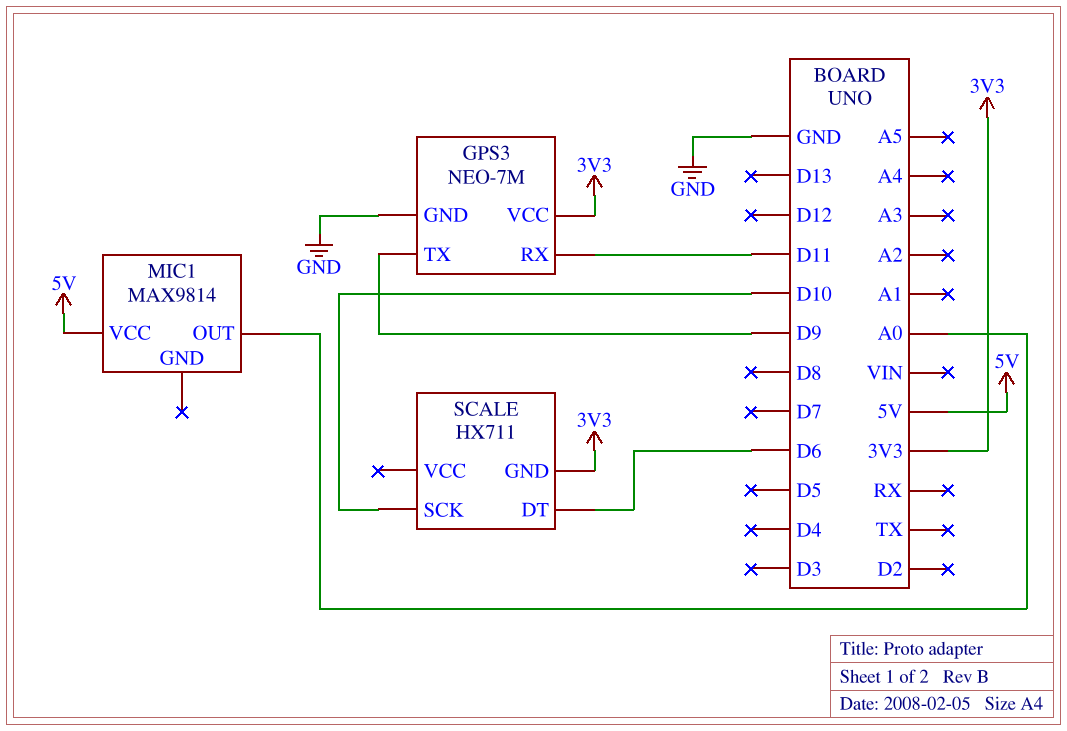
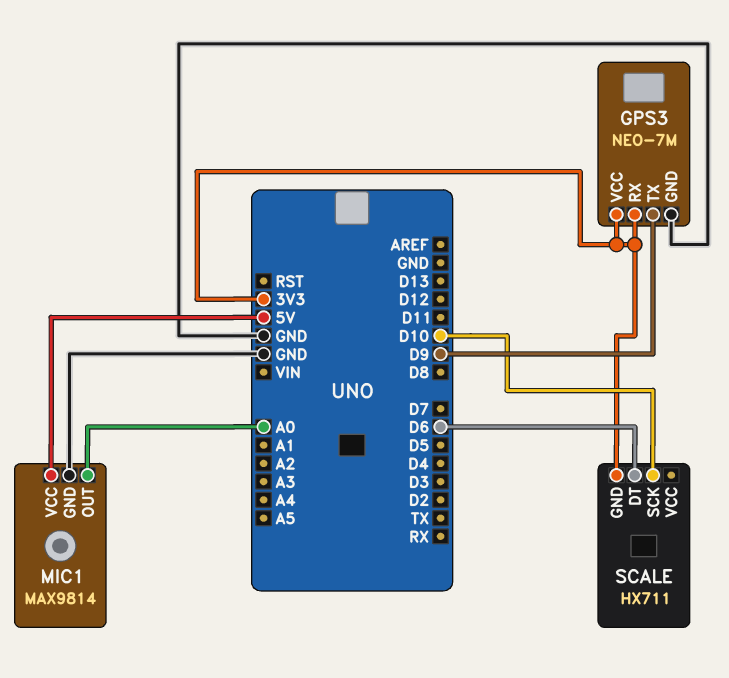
GPS3 pin RX: D11 -> 3V3
MIC1 pin GND: none -> GND

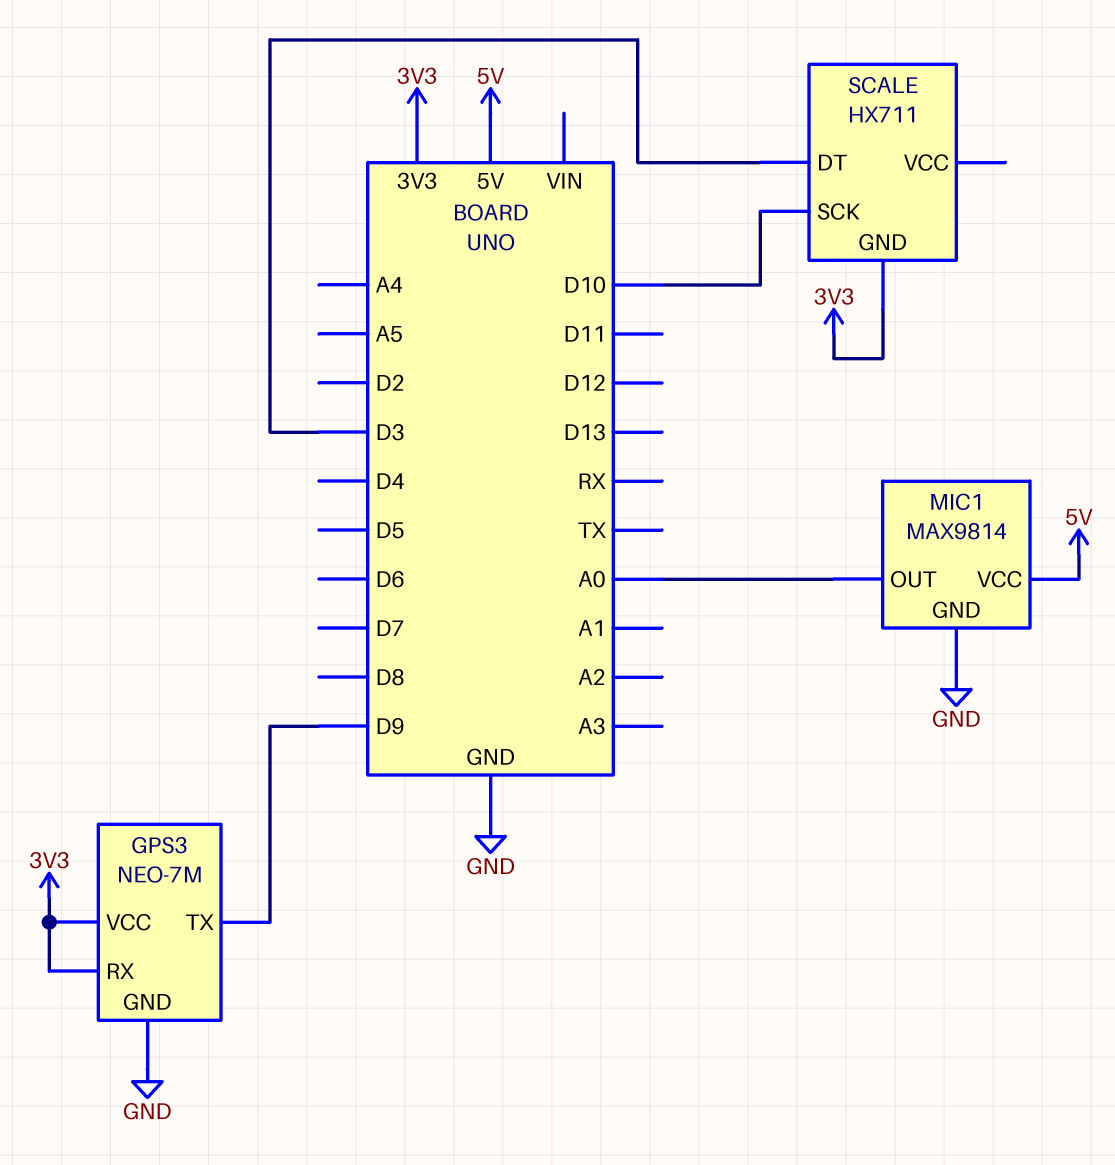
SCALE pin DT: D6 -> D3

